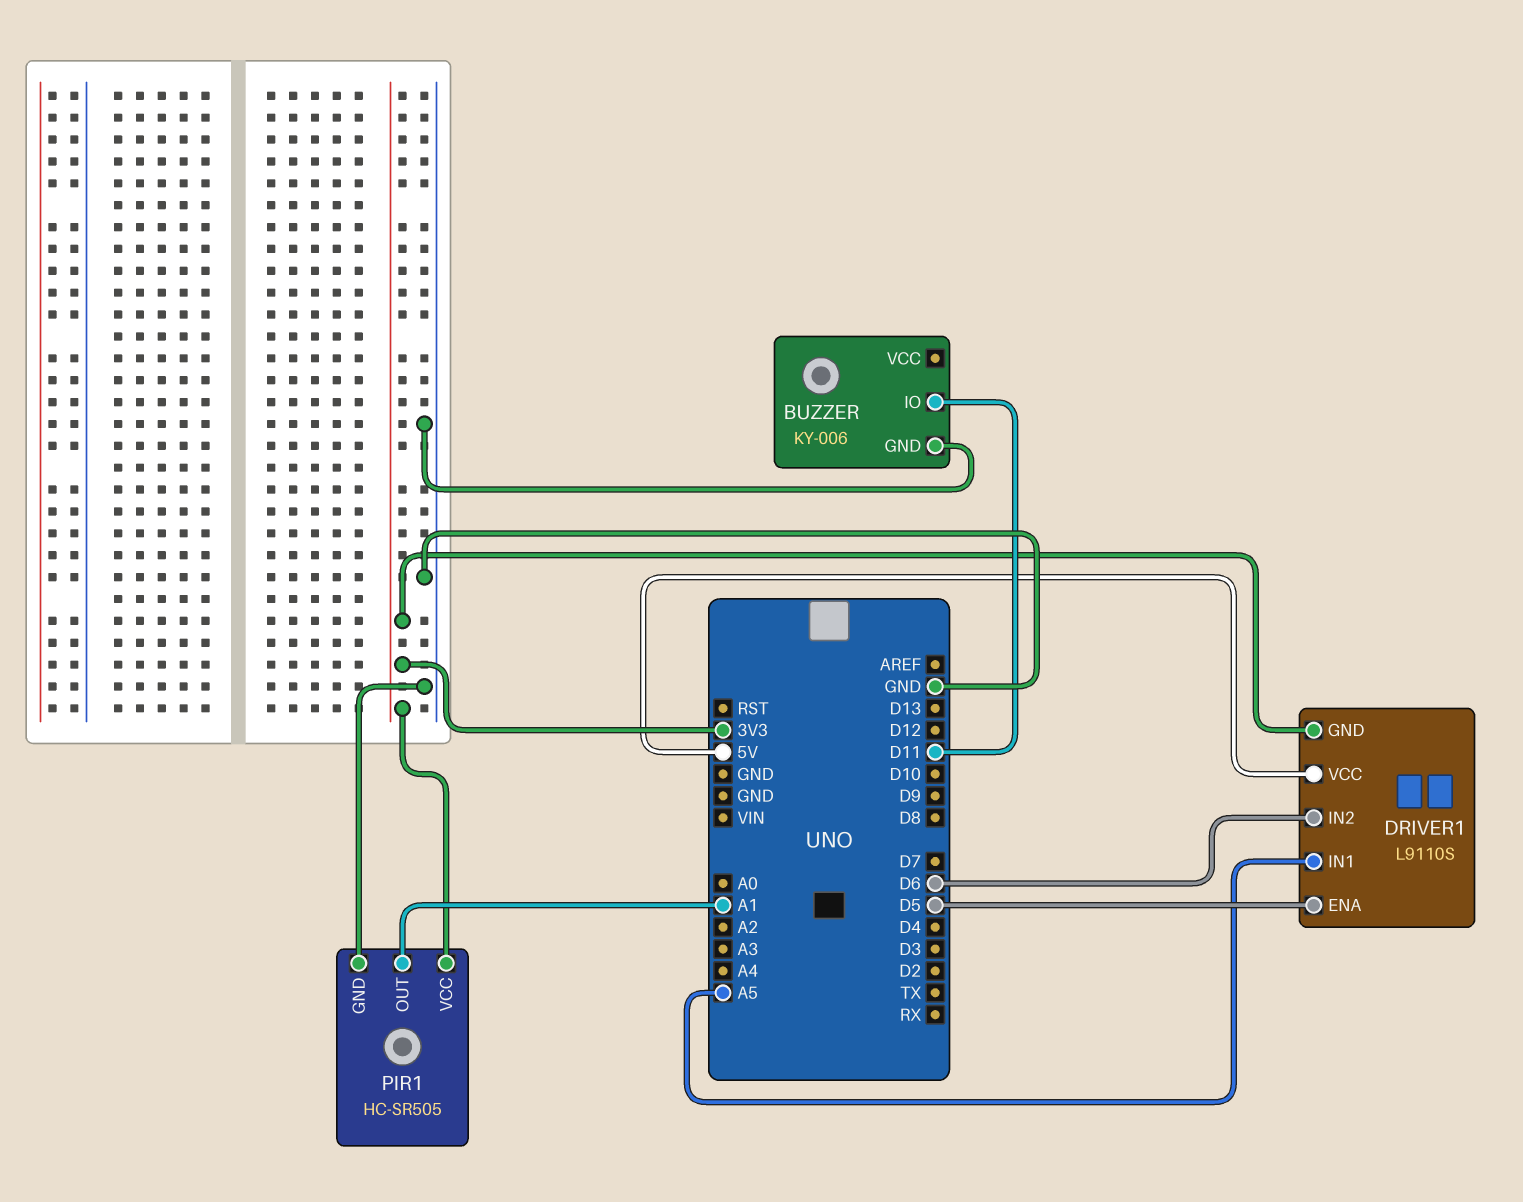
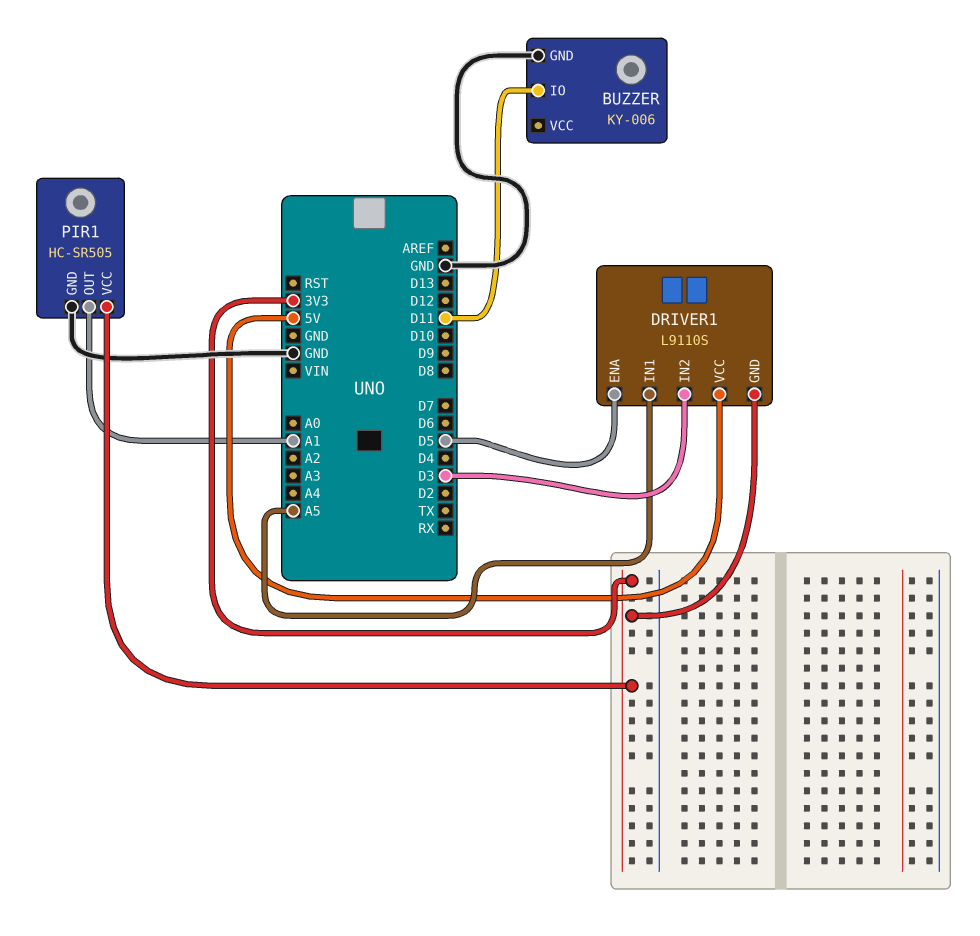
DRIVER1 pin IN2: D6 -> D3

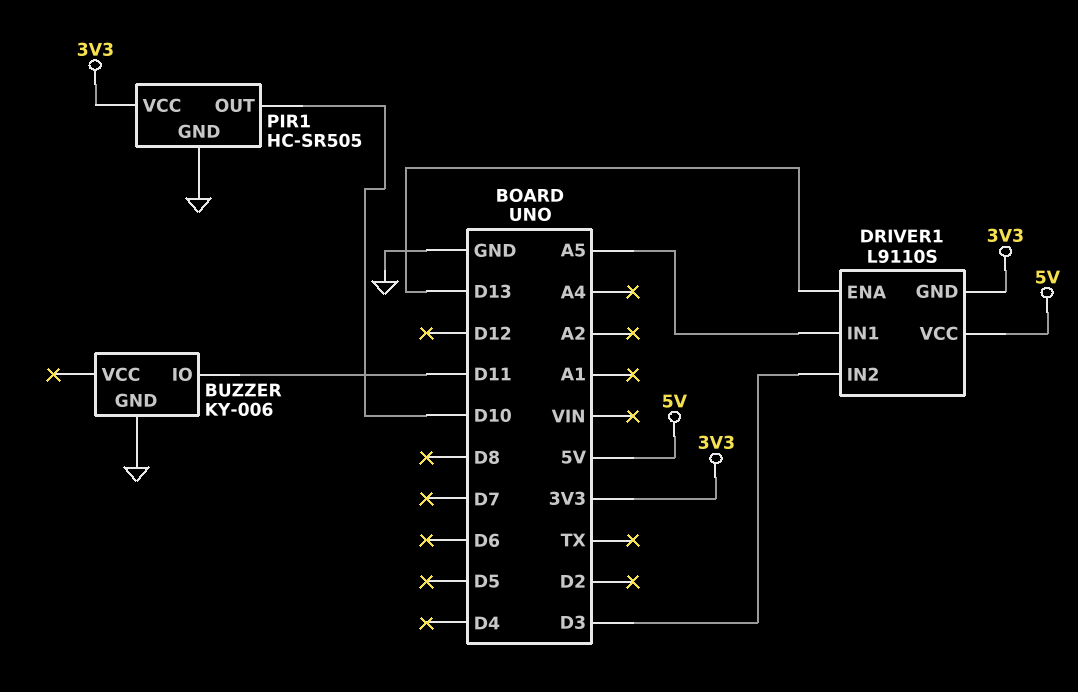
DRIVER1 pin ENA: D5 -> D13
PIR1 pin OUT: A1 -> D10

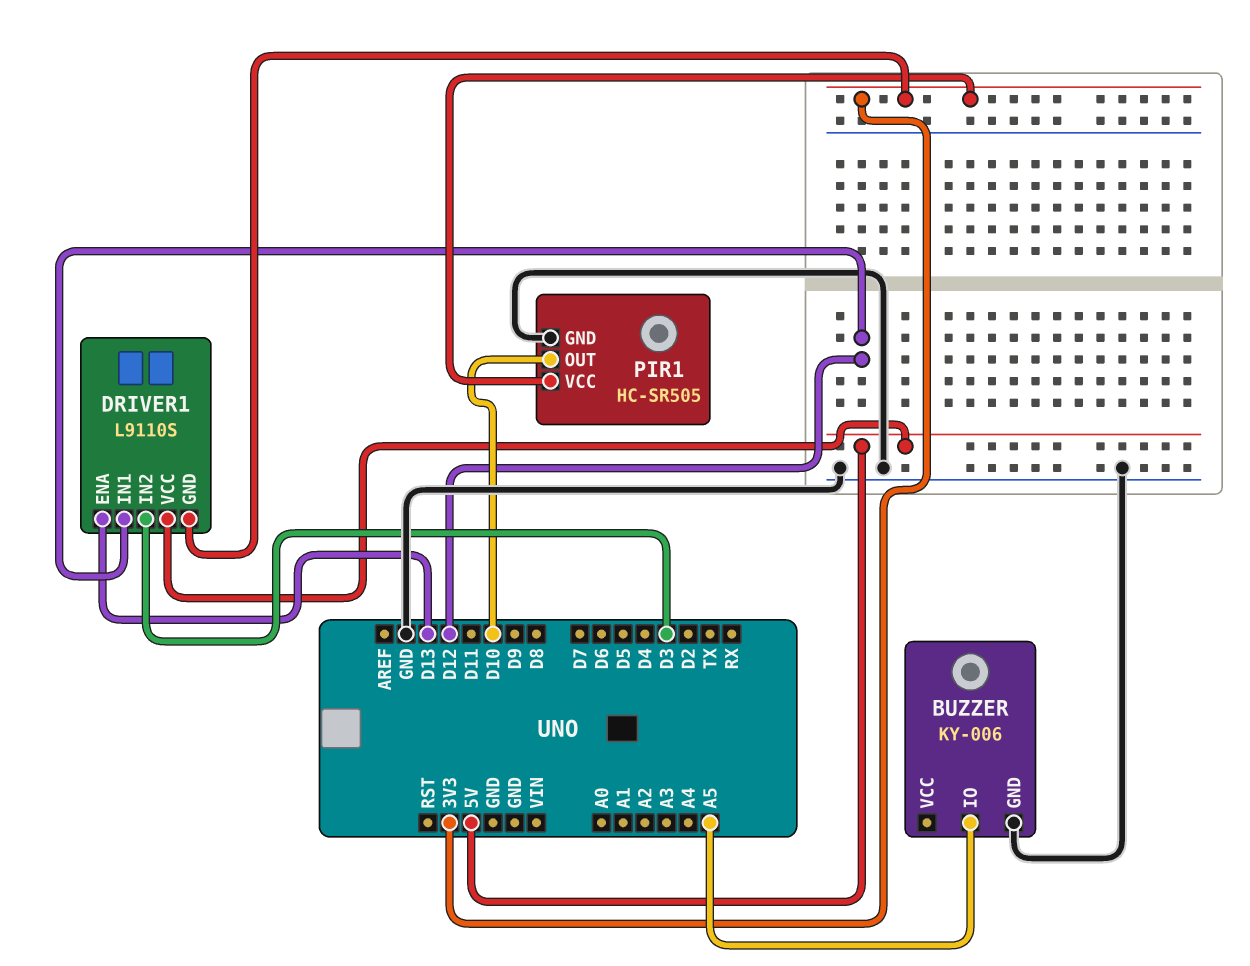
BUZZER pin IO: D11 -> A5
DRIVER1 pin IN1: A5 -> D12

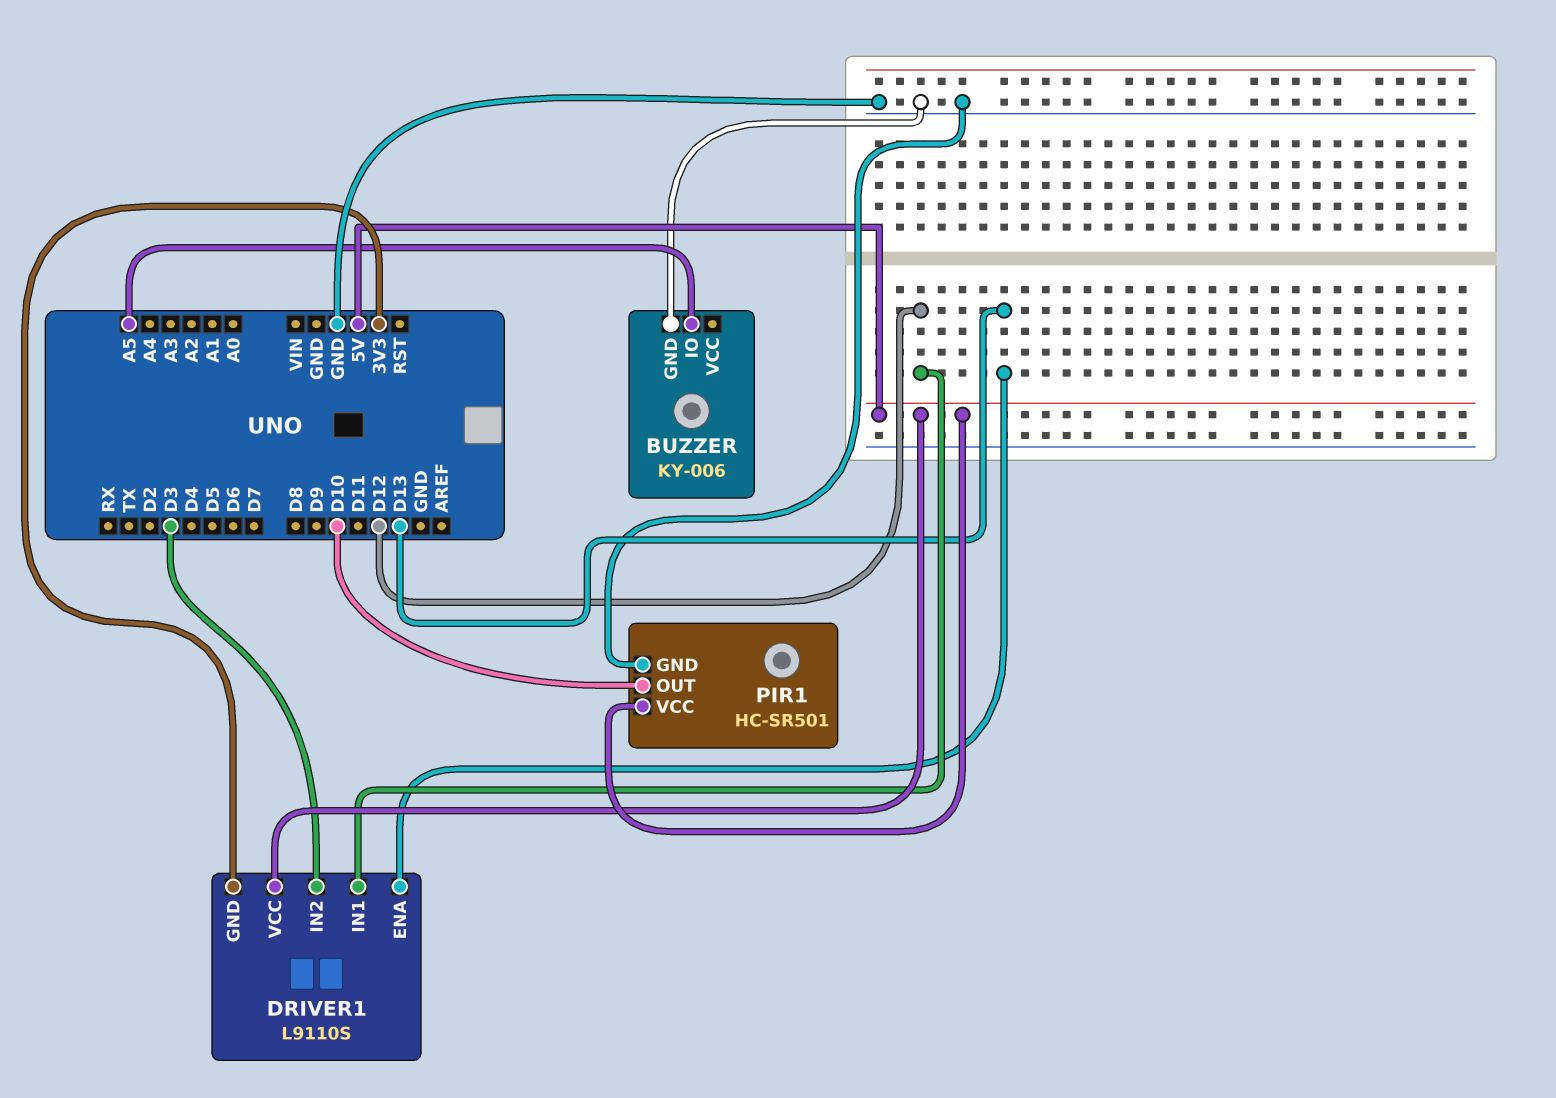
PIR1: HC-SR505 -> HC-SR501
PIR1 pin VCC: 3V3 -> 5V

